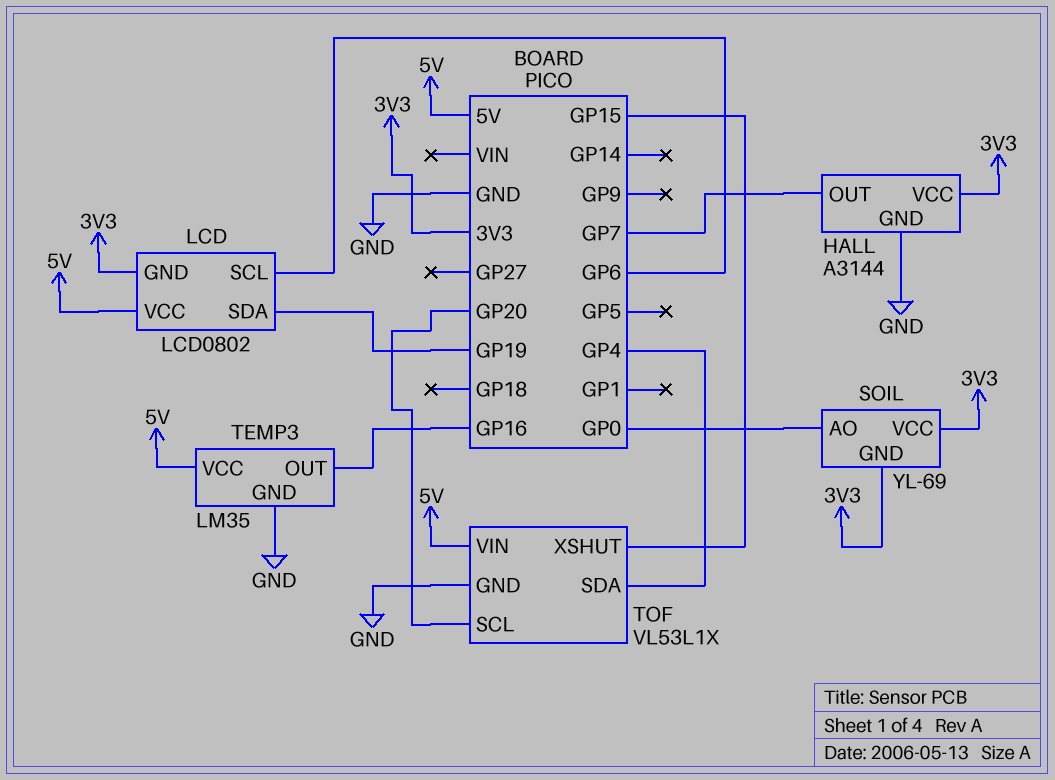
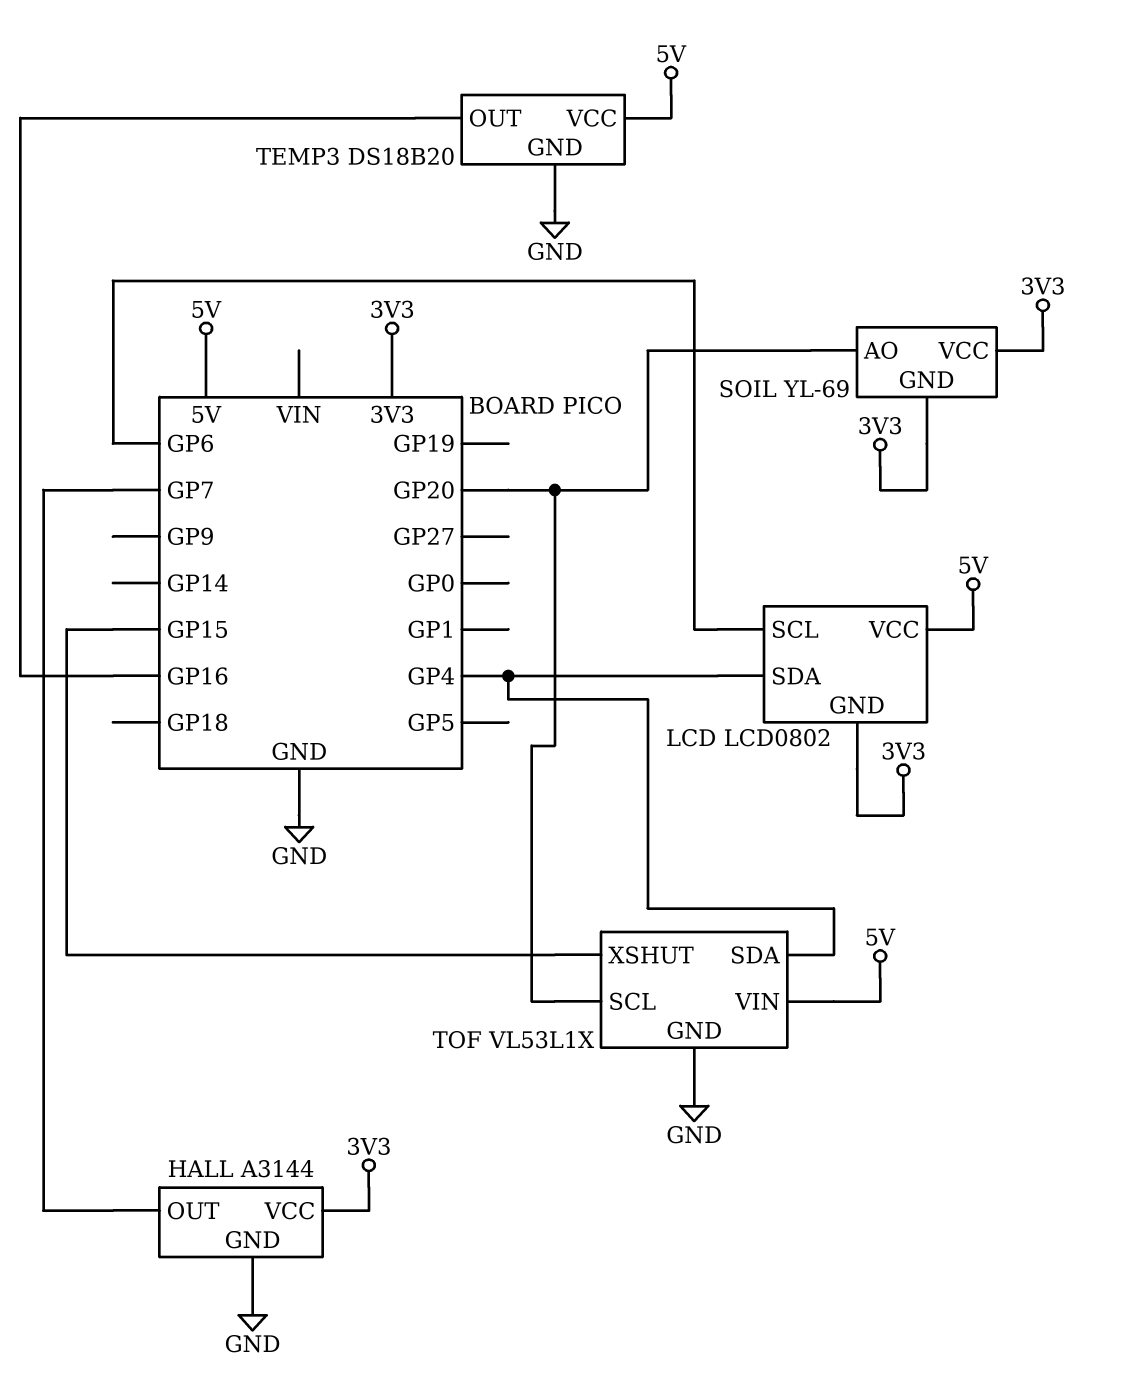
LCD pin SDA: GP19 -> GP4
SOIL pin AO: GP0 -> GP20
TEMP3: LM35 -> DS18B20

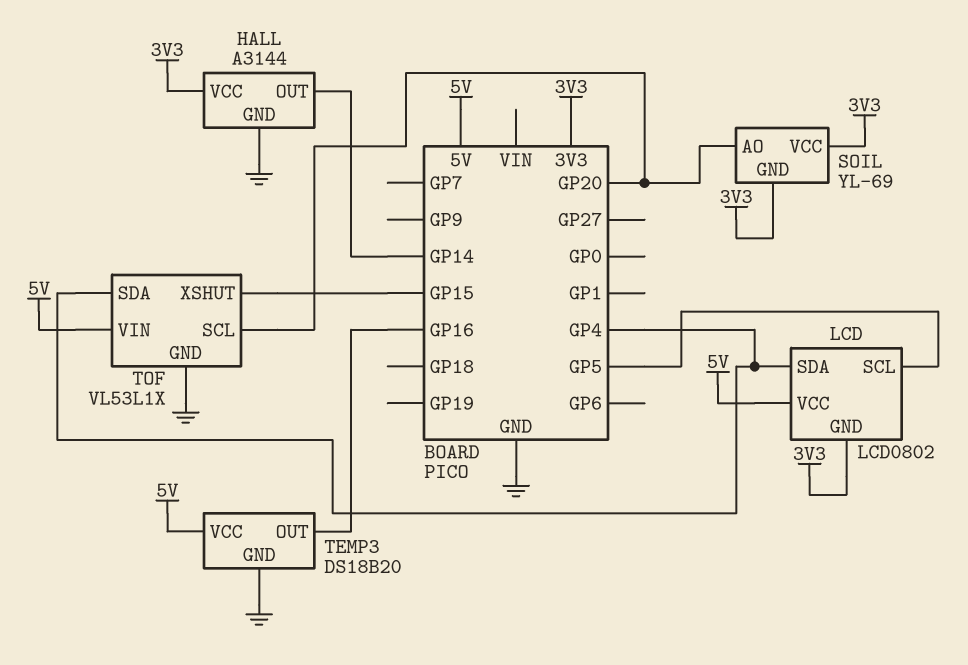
HALL pin OUT: GP7 -> GP14
LCD pin SCL: GP6 -> GP5

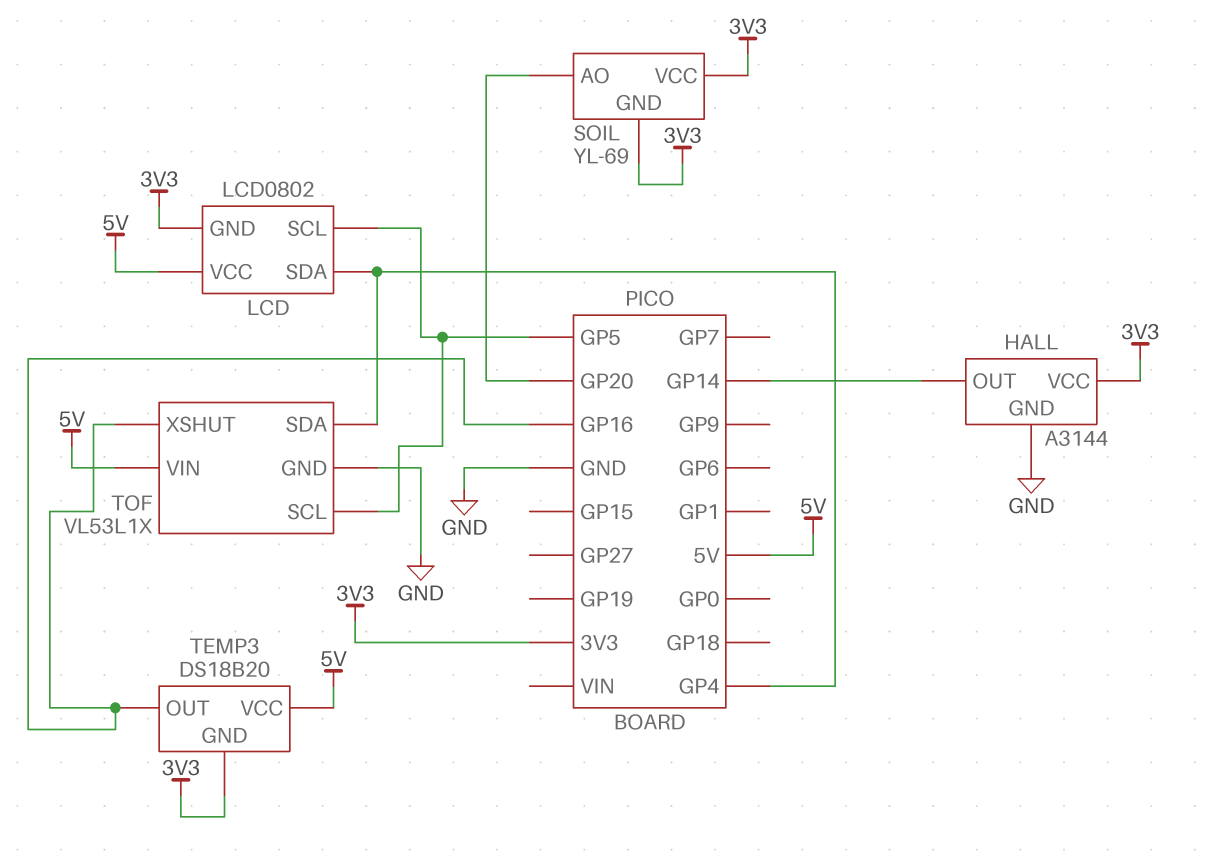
TEMP3 pin GND: GND -> 3V3
TOF pin SCL: GP20 -> GP5
TOF pin XSHUT: GP15 -> GP16

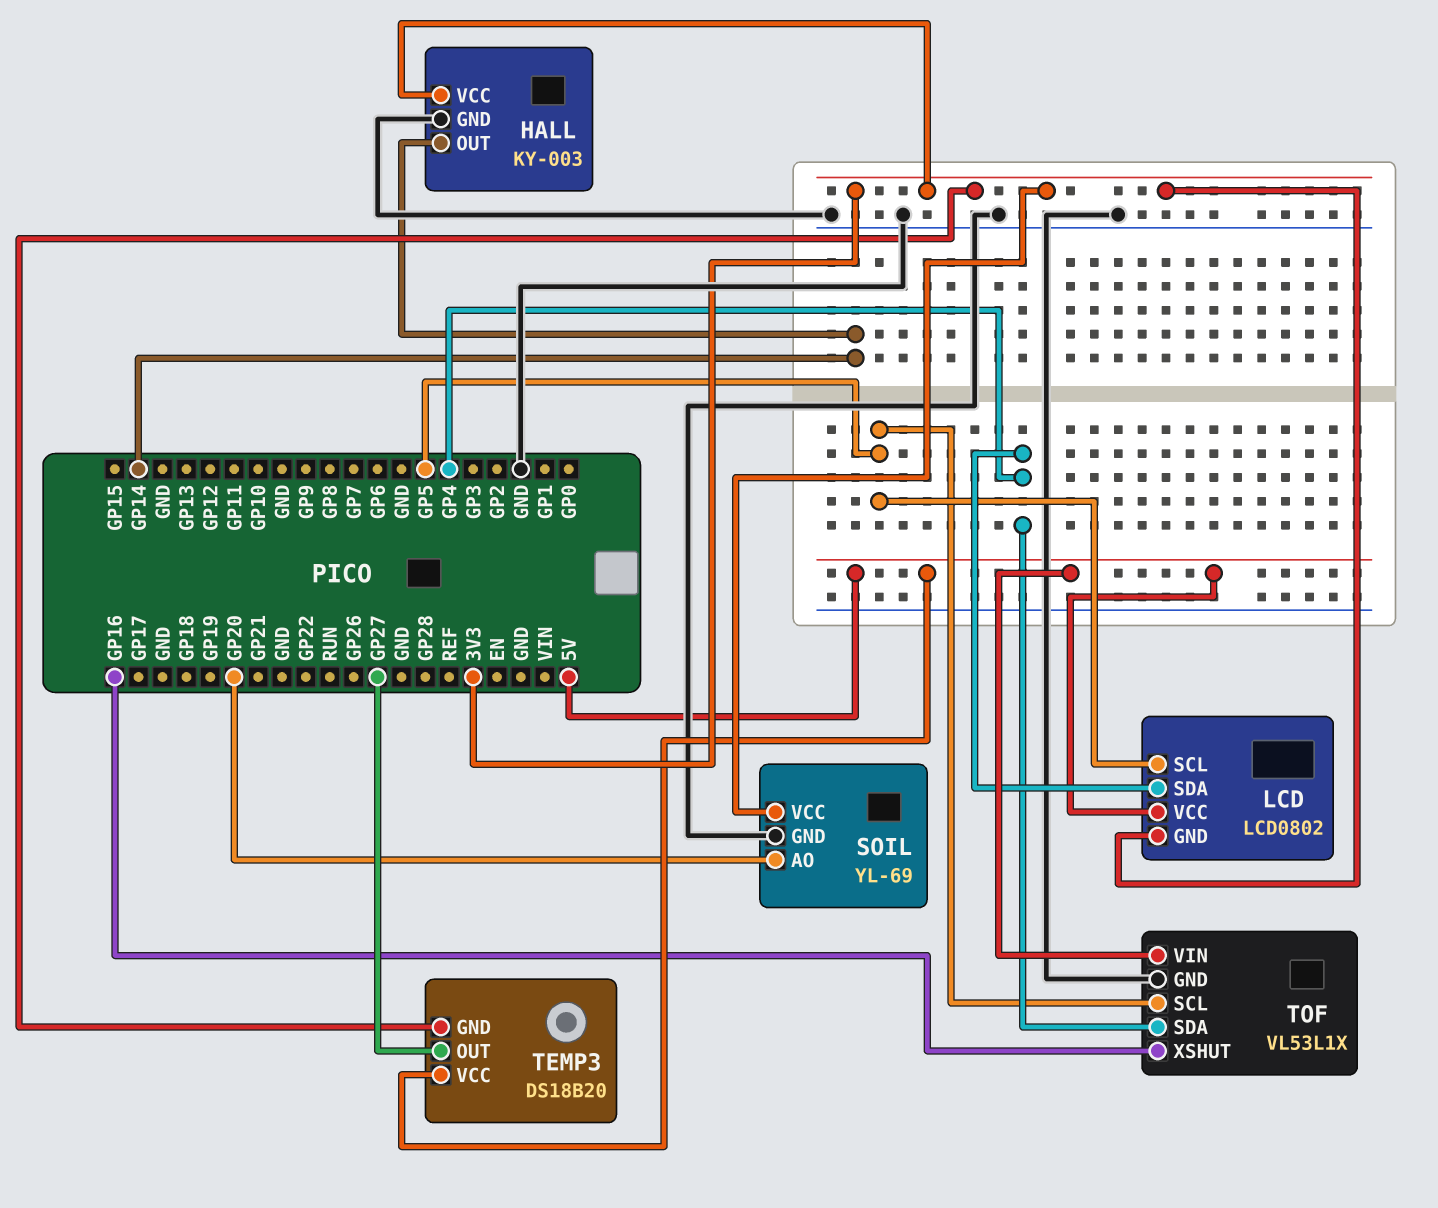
HALL: A3144 -> KY-003
SOIL pin GND: 3V3 -> GND
TEMP3 pin OUT: GP16 -> GP27

